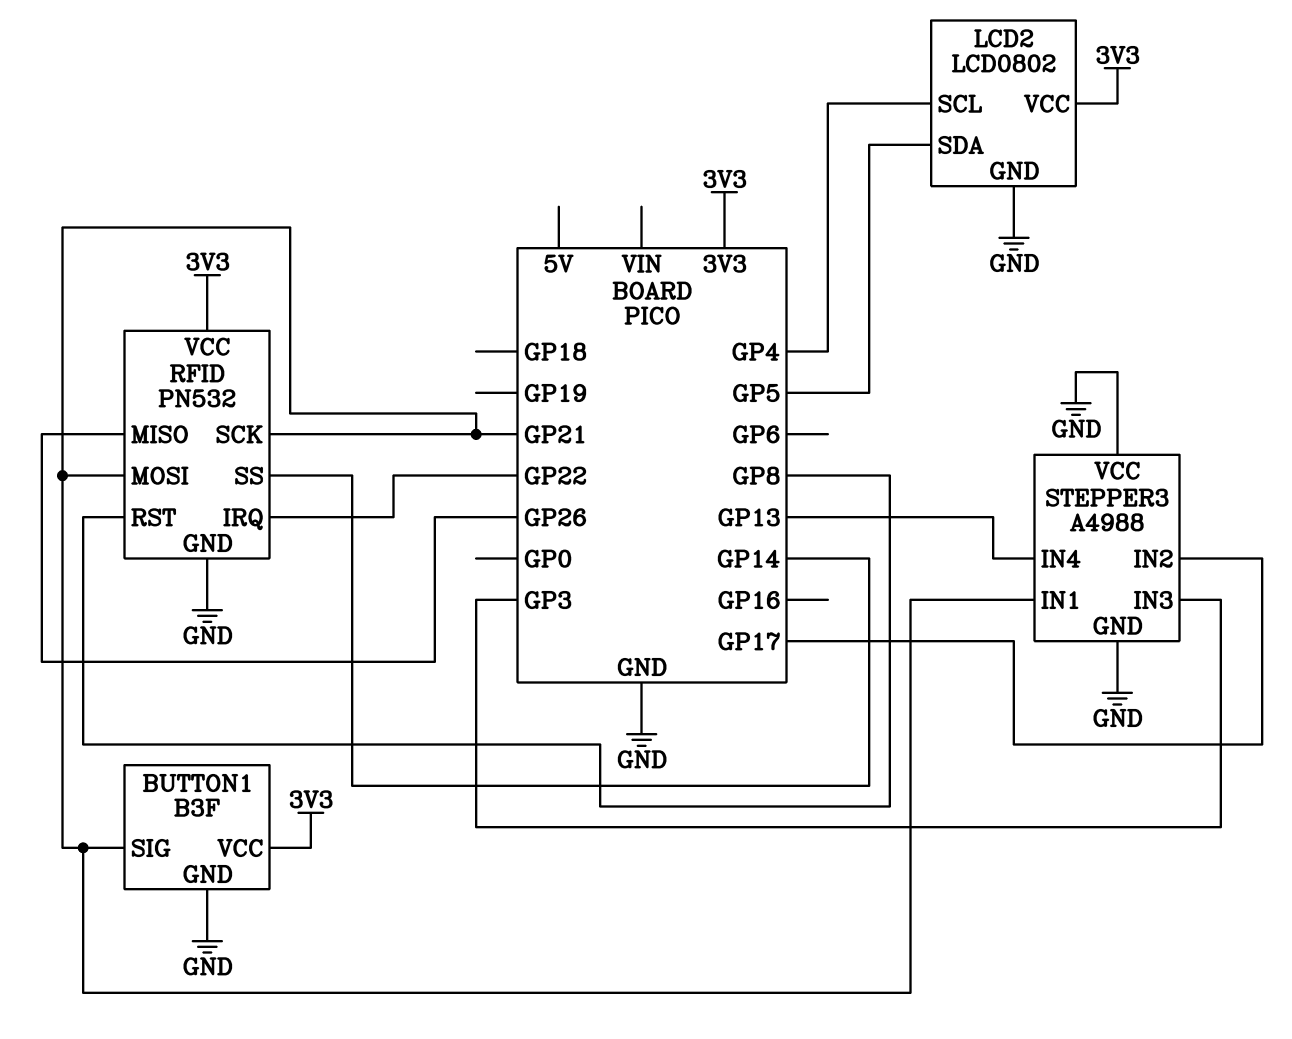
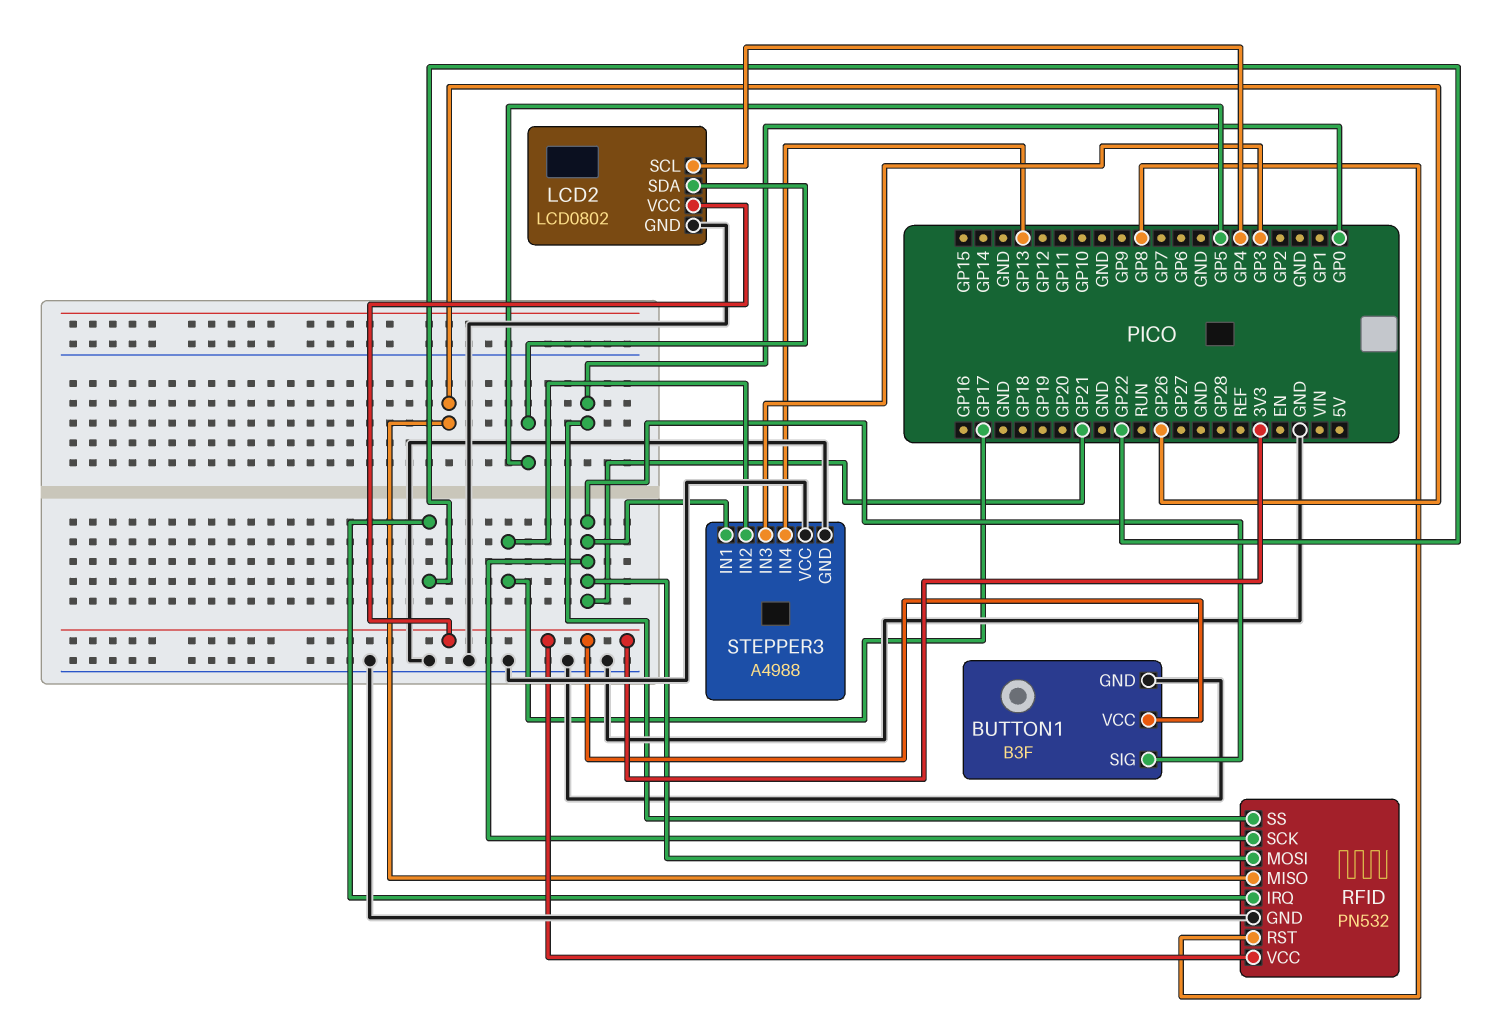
RFID pin SS: GP14 -> GP0

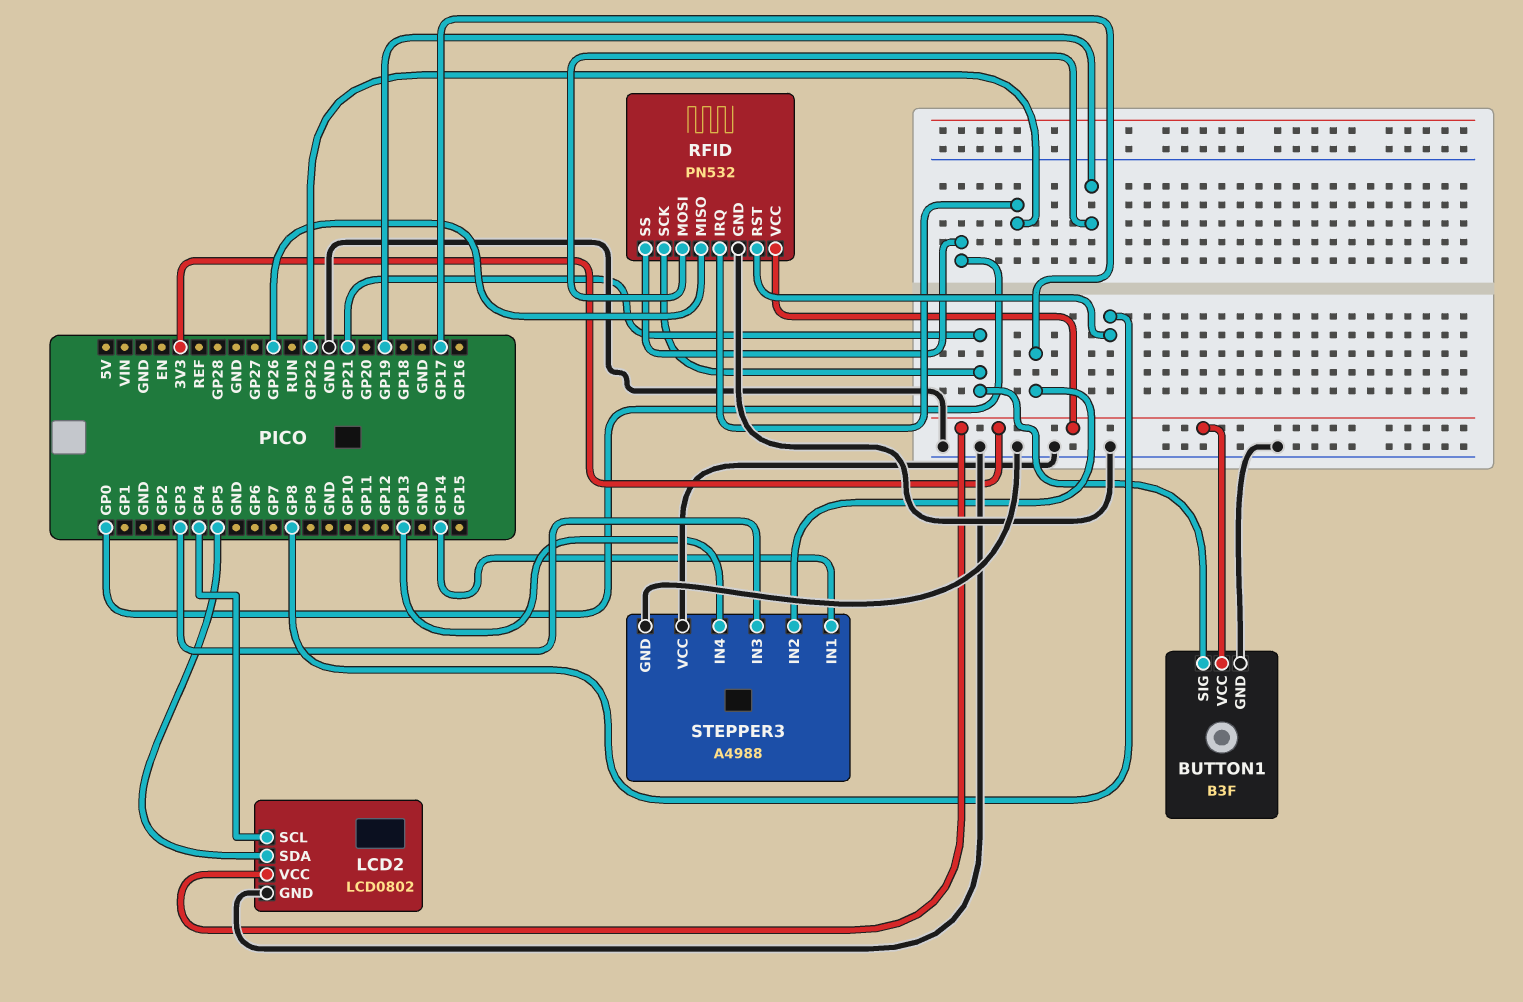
RFID pin MOSI: GP21 -> GP19
STEPPER3 pin IN1: GP21 -> GP14

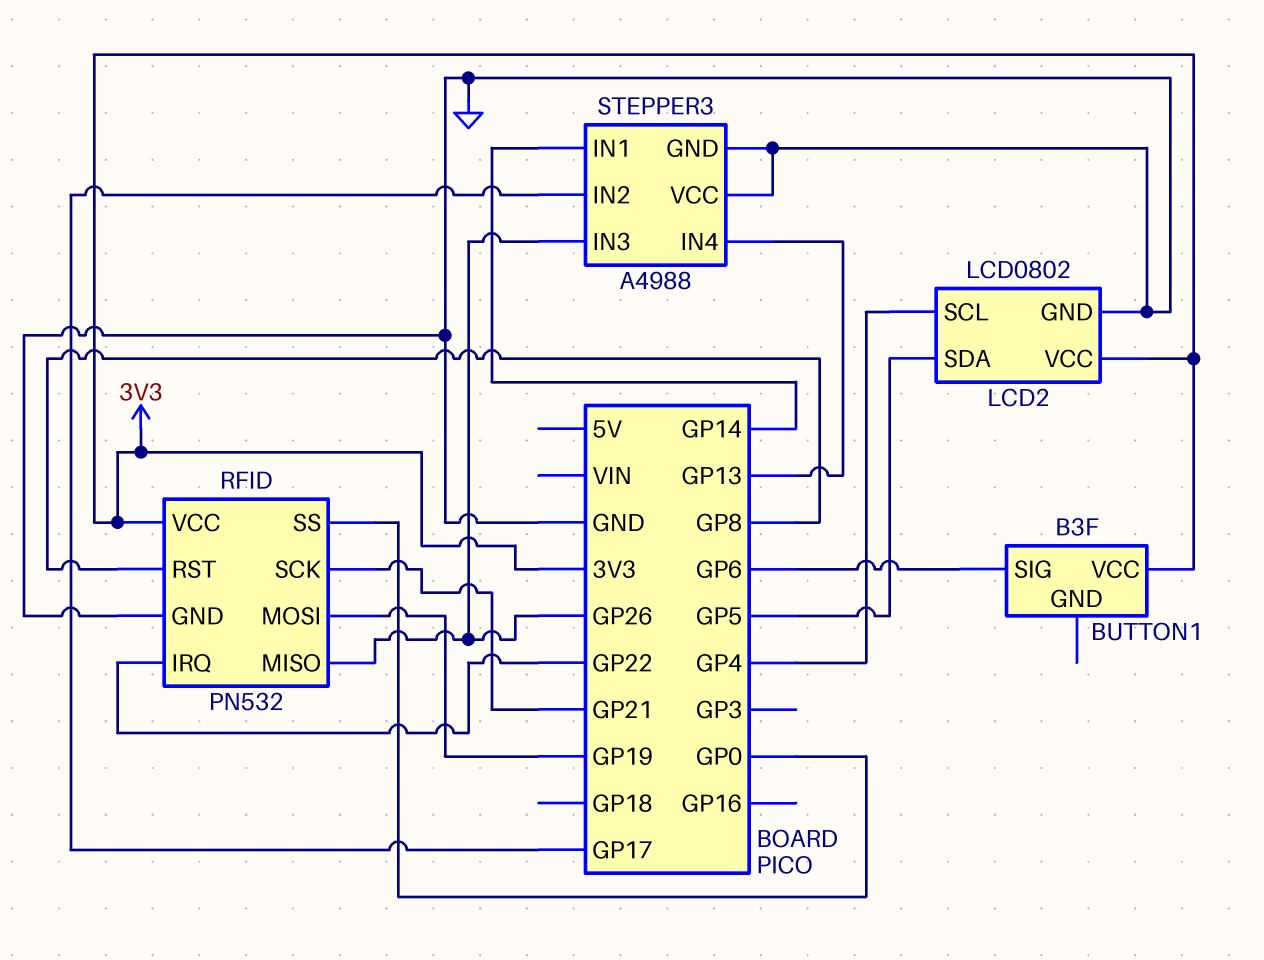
BUTTON1 pin GND: GND -> none
BUTTON1 pin SIG: GP21 -> GP6
STEPPER3 pin IN3: GP3 -> GP26

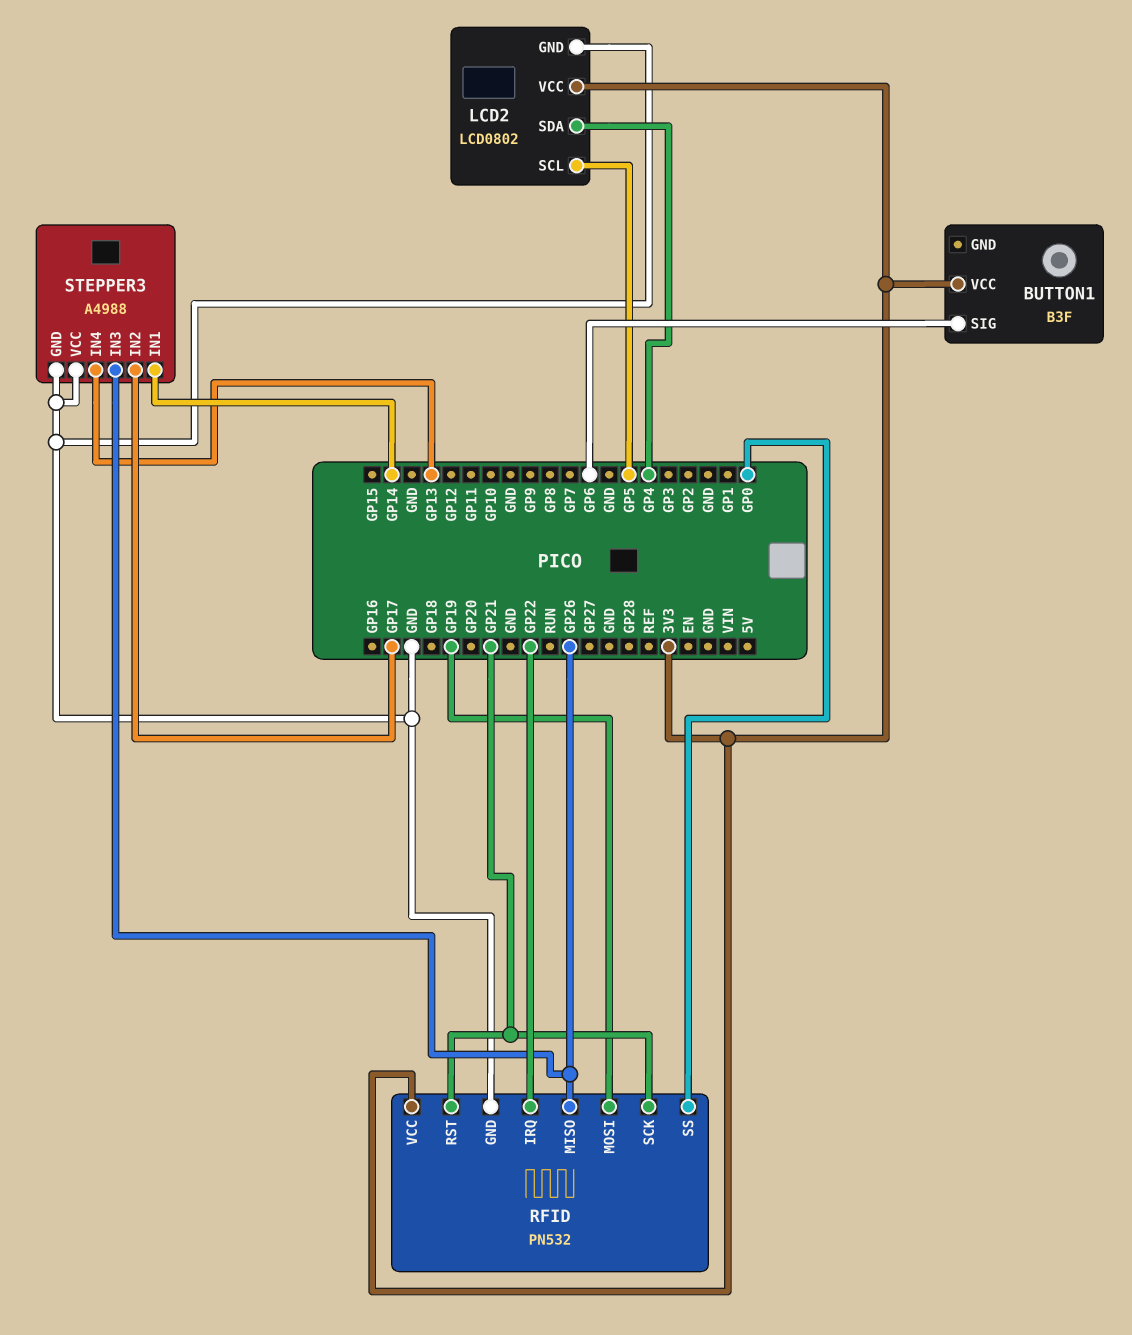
LCD2 pin SCL: GP4 -> GP5
LCD2 pin SDA: GP5 -> GP4
RFID pin RST: GP8 -> GP21

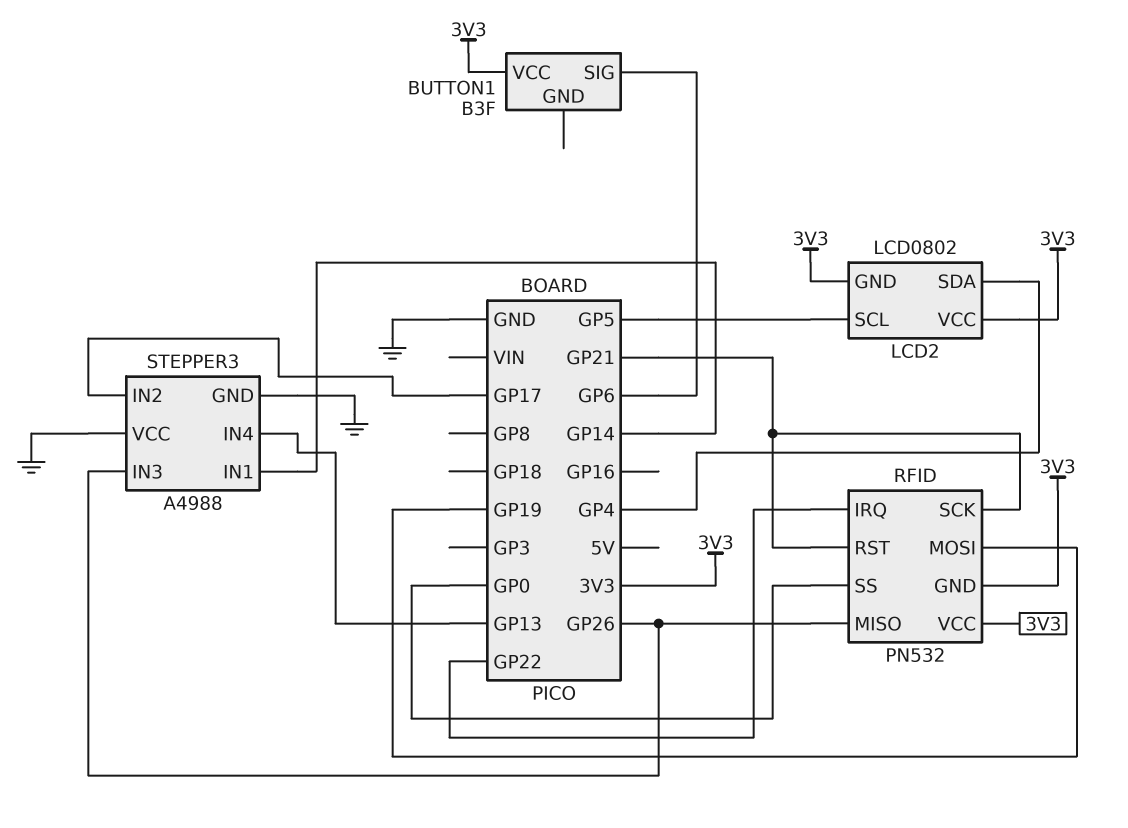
LCD2 pin GND: GND -> 3V3
RFID pin GND: GND -> 3V3

